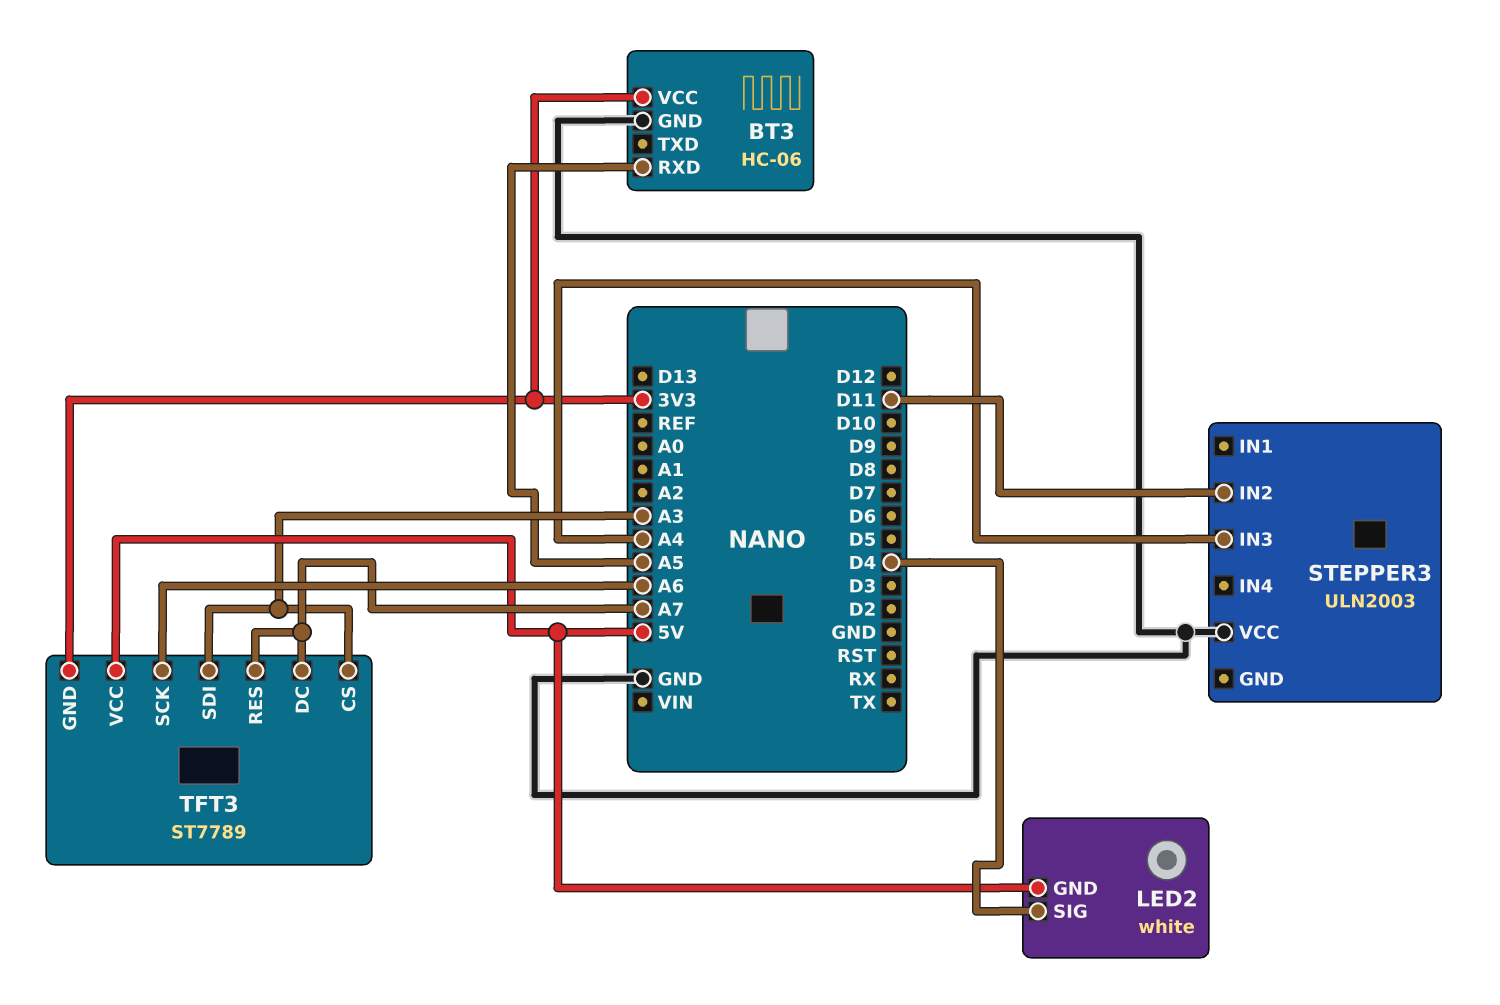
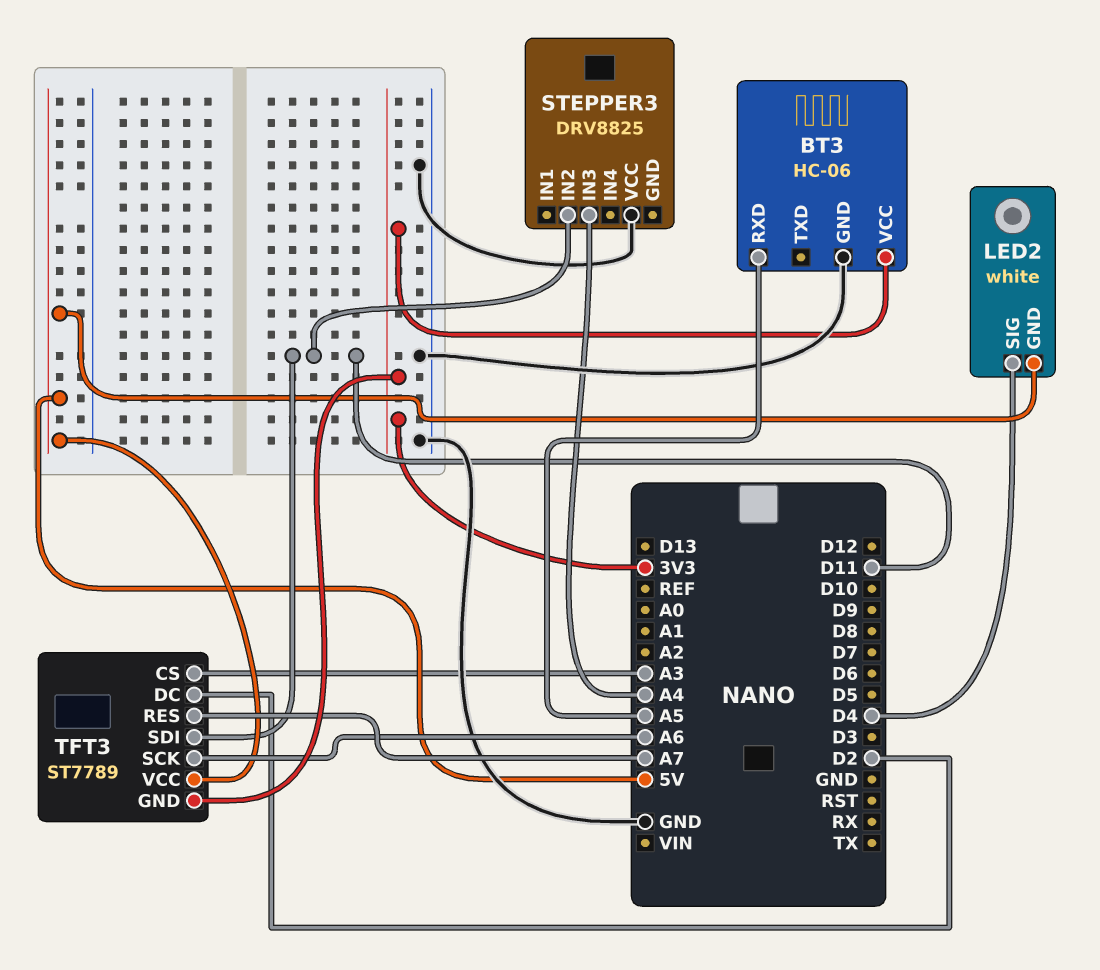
STEPPER3: ULN2003 -> DRV8825
TFT3 pin DC: A7 -> D2
TFT3 pin SDI: A3 -> D11

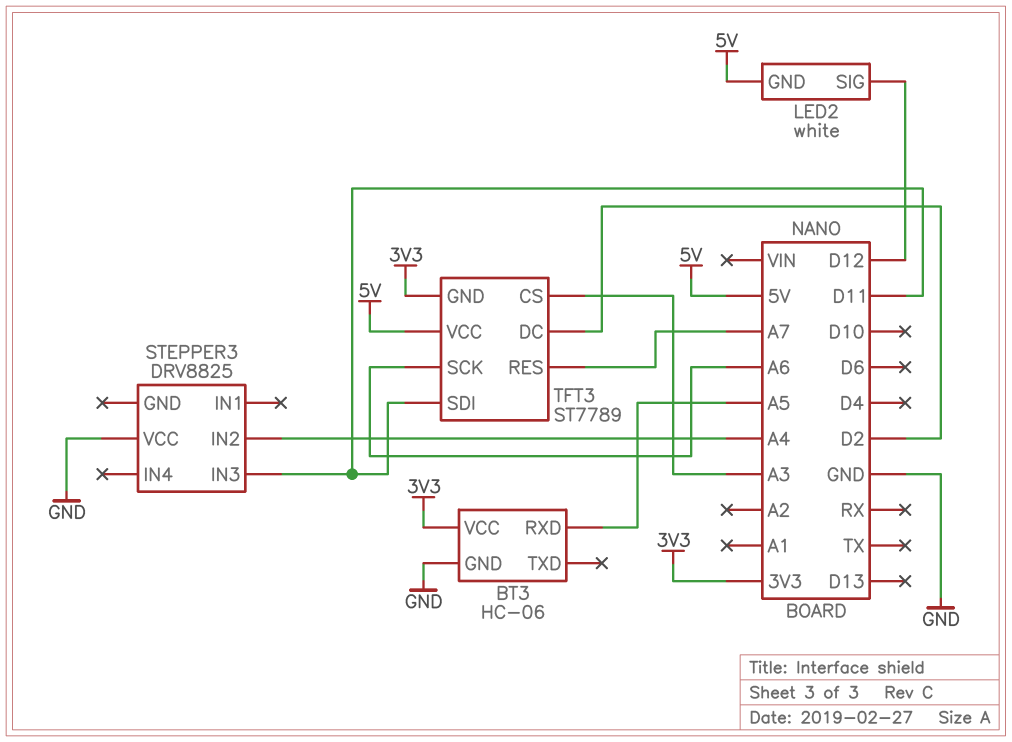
LED2 pin SIG: D4 -> D12
STEPPER3 pin IN2: D11 -> A4
STEPPER3 pin IN3: A4 -> D11

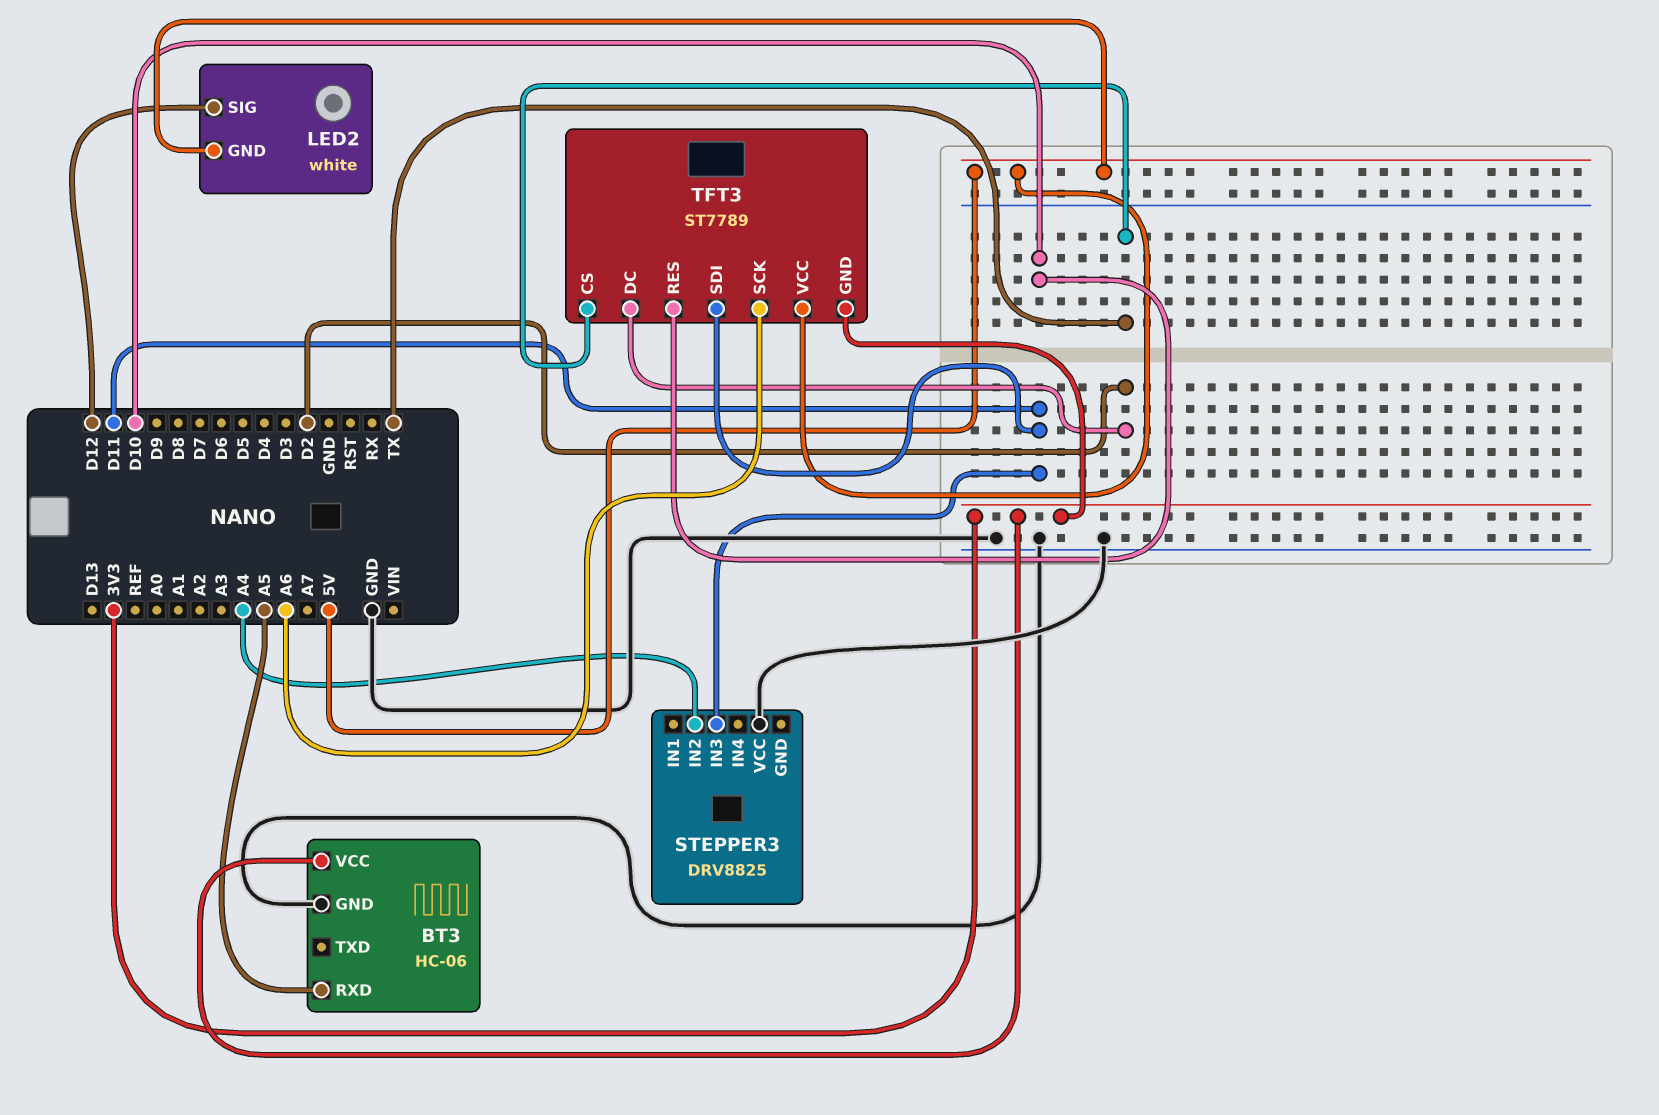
TFT3 pin CS: A3 -> TX
TFT3 pin RES: A7 -> D10

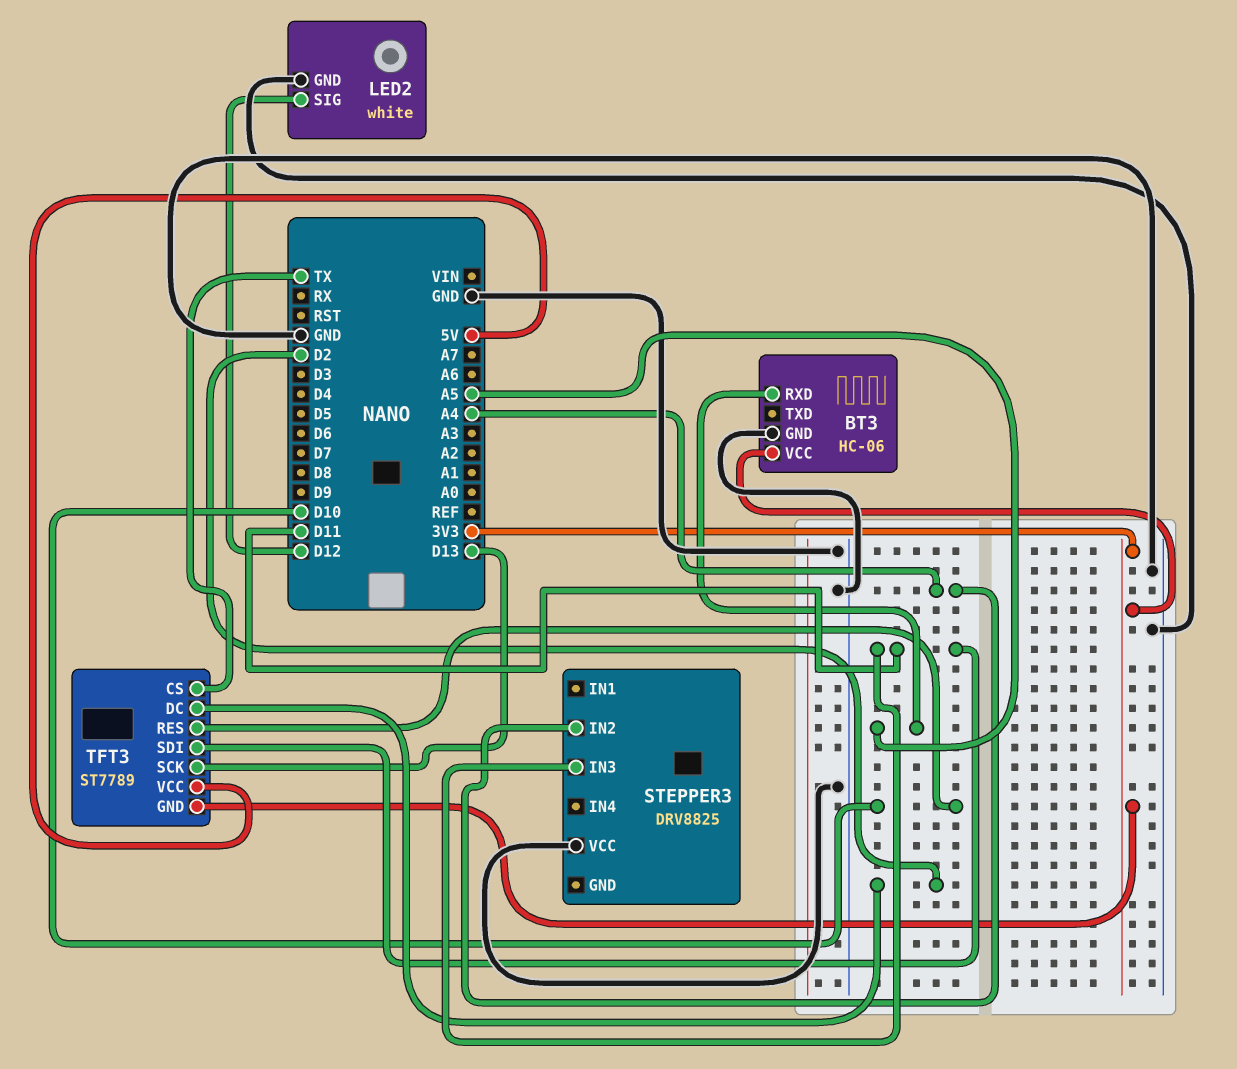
LED2 pin GND: 5V -> GND
TFT3 pin SCK: A6 -> D13

